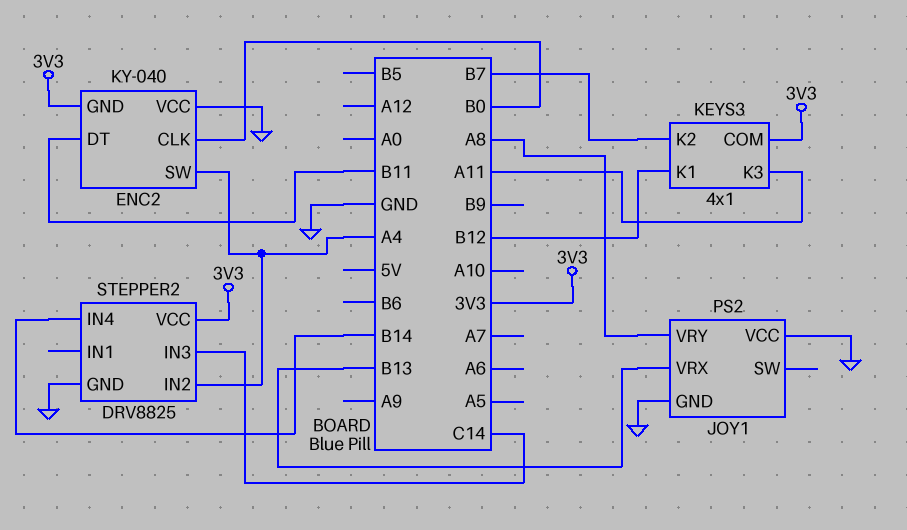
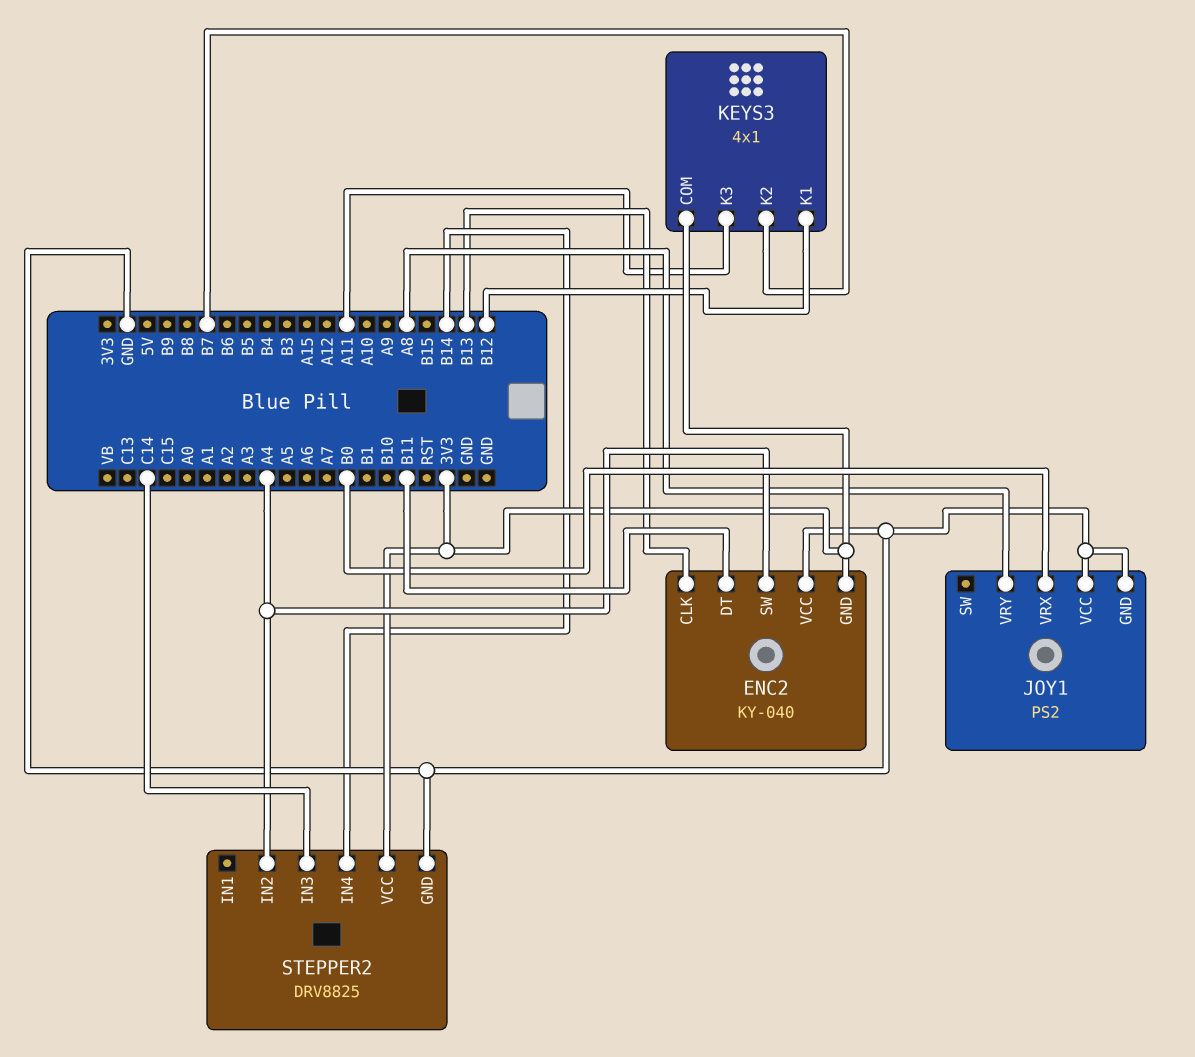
ENC2 pin CLK: B0 -> B13
JOY1 pin VRX: B13 -> B0

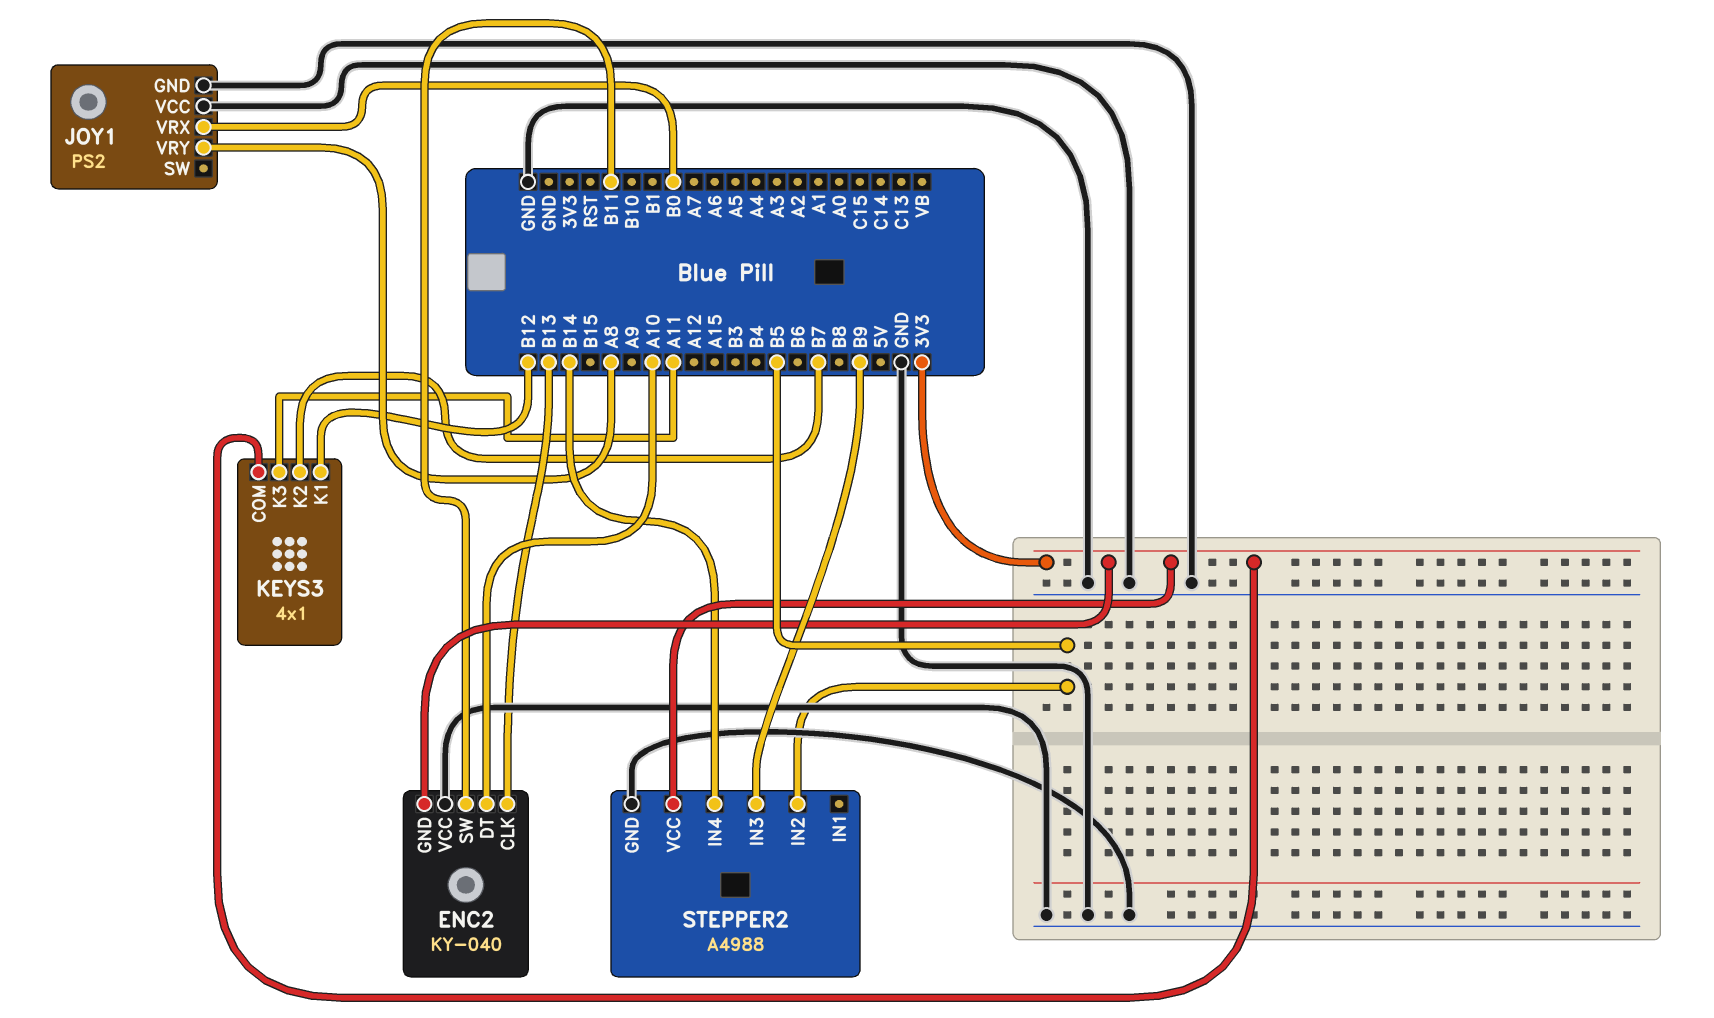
ENC2 pin DT: B11 -> A10
ENC2 pin SW: A4 -> B11
STEPPER2: DRV8825 -> A4988
STEPPER2 pin IN2: A4 -> B5
STEPPER2 pin IN3: C14 -> B9

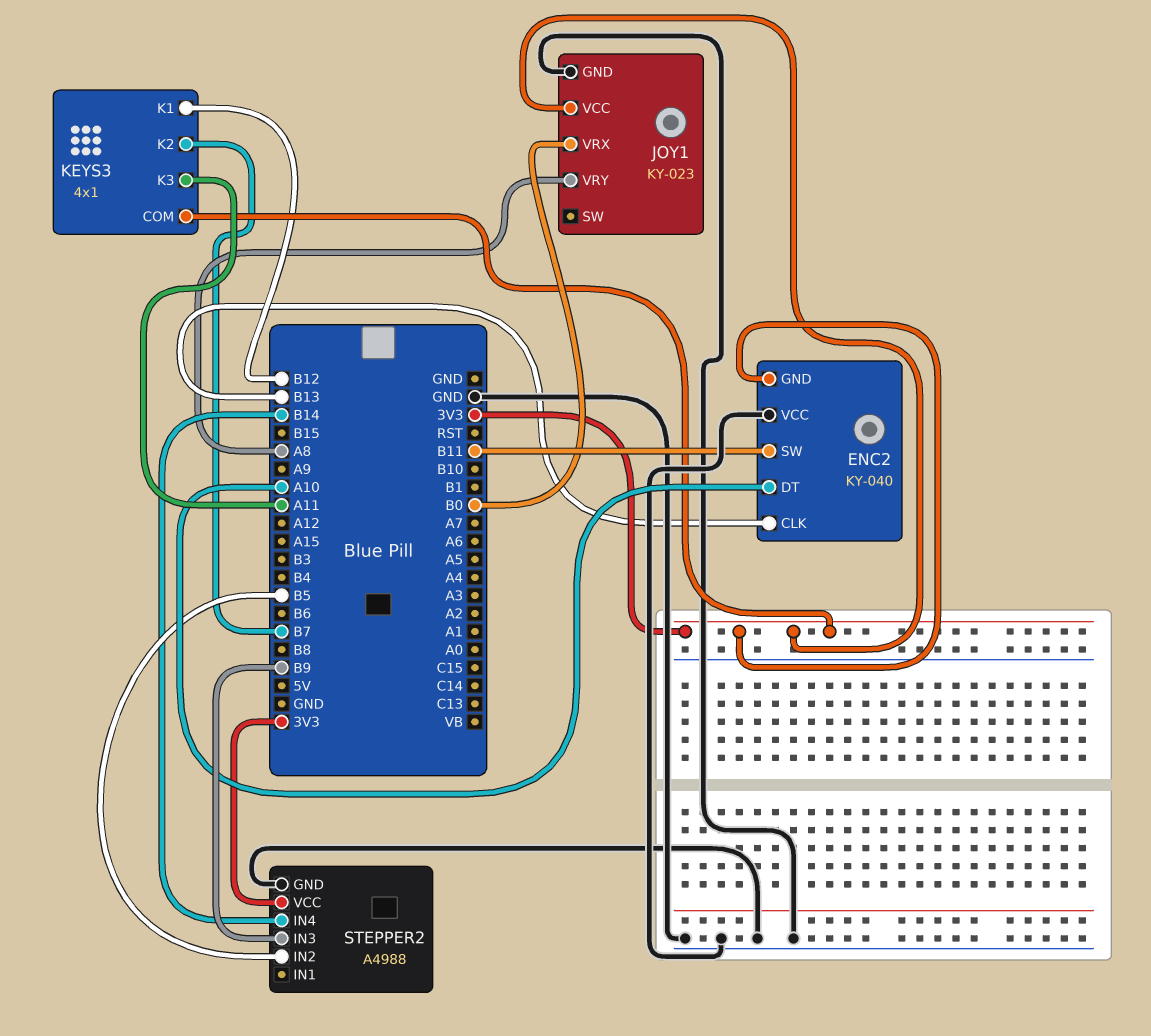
JOY1: PS2 -> KY-023
JOY1 pin VCC: GND -> 3V3

